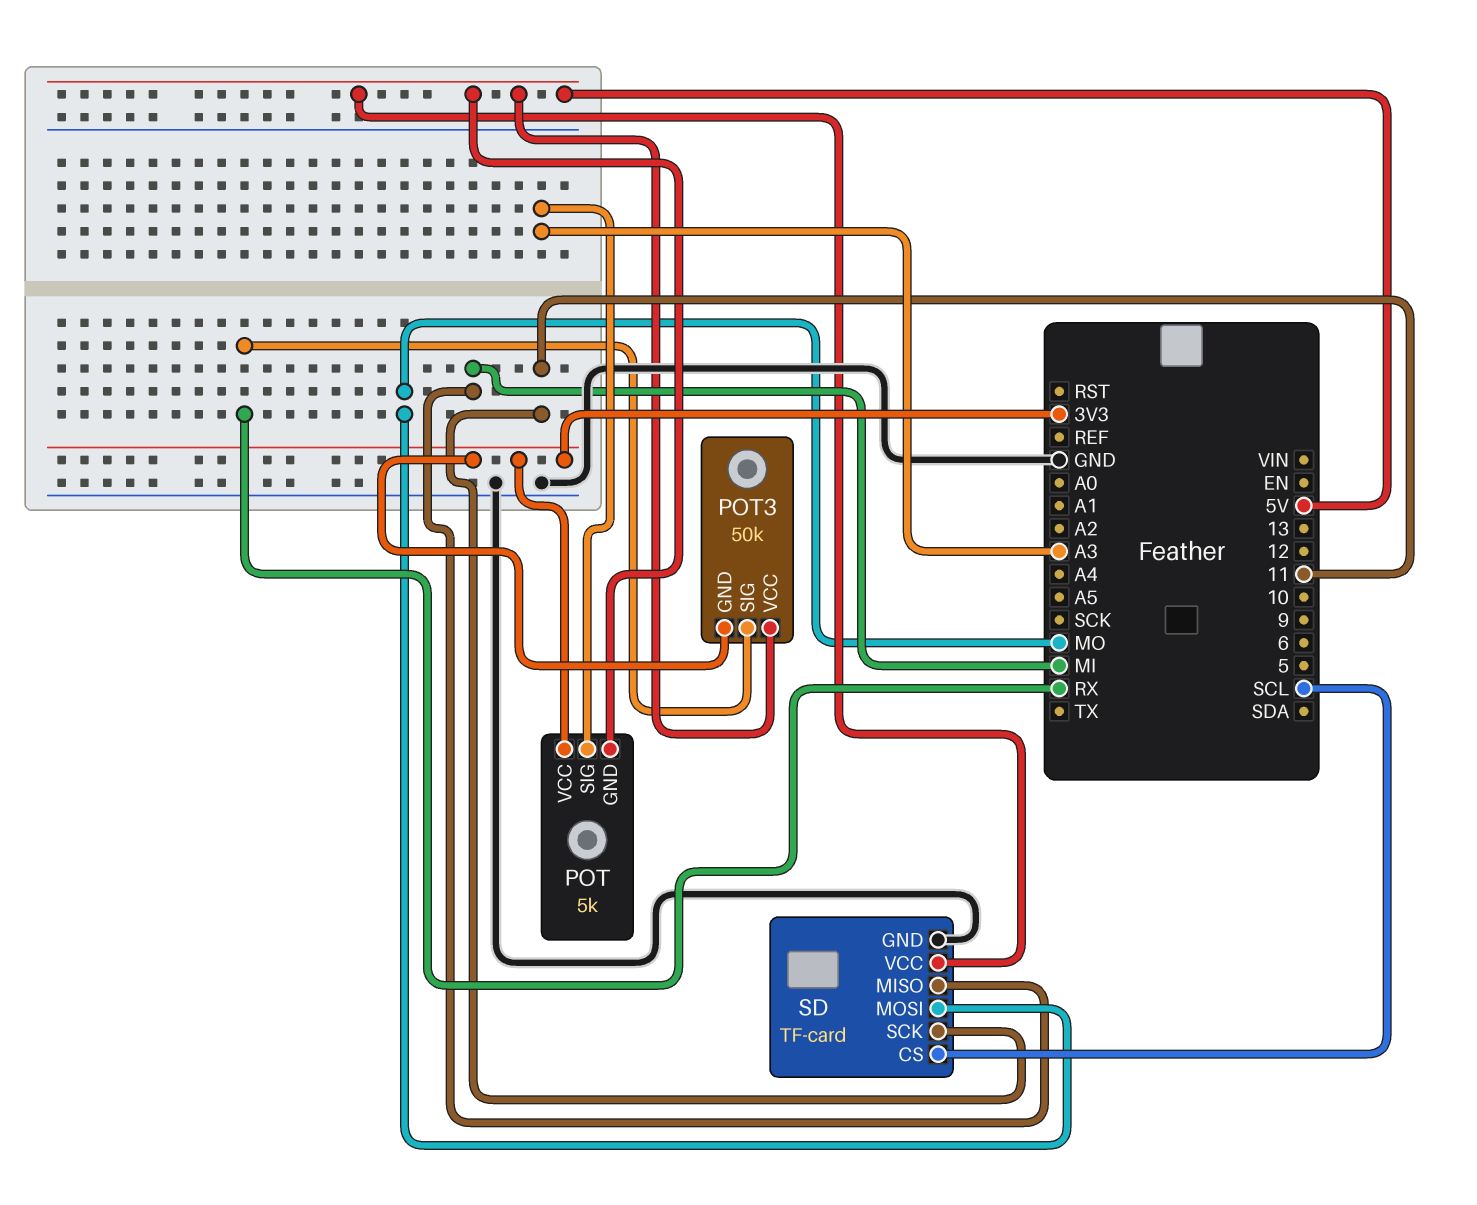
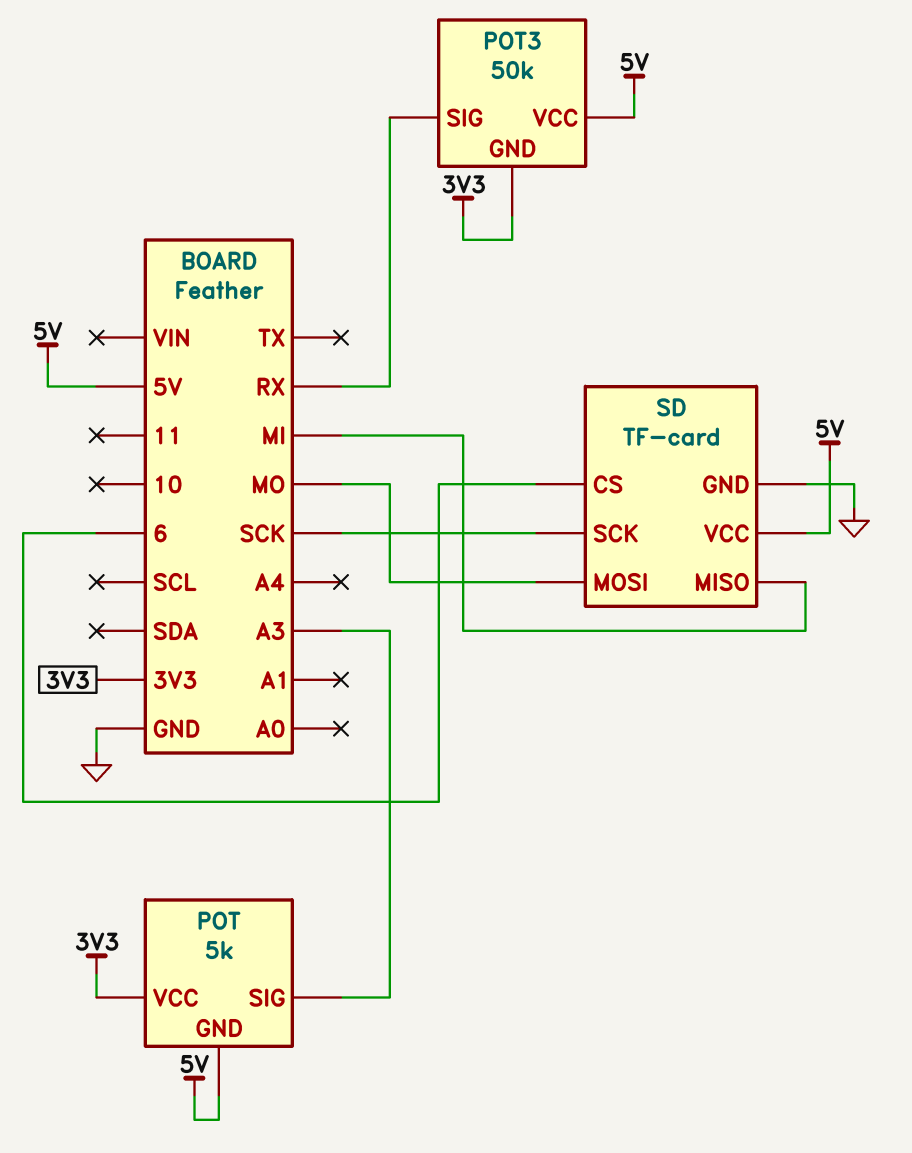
SD pin CS: SCL -> 6
SD pin SCK: 11 -> SCK

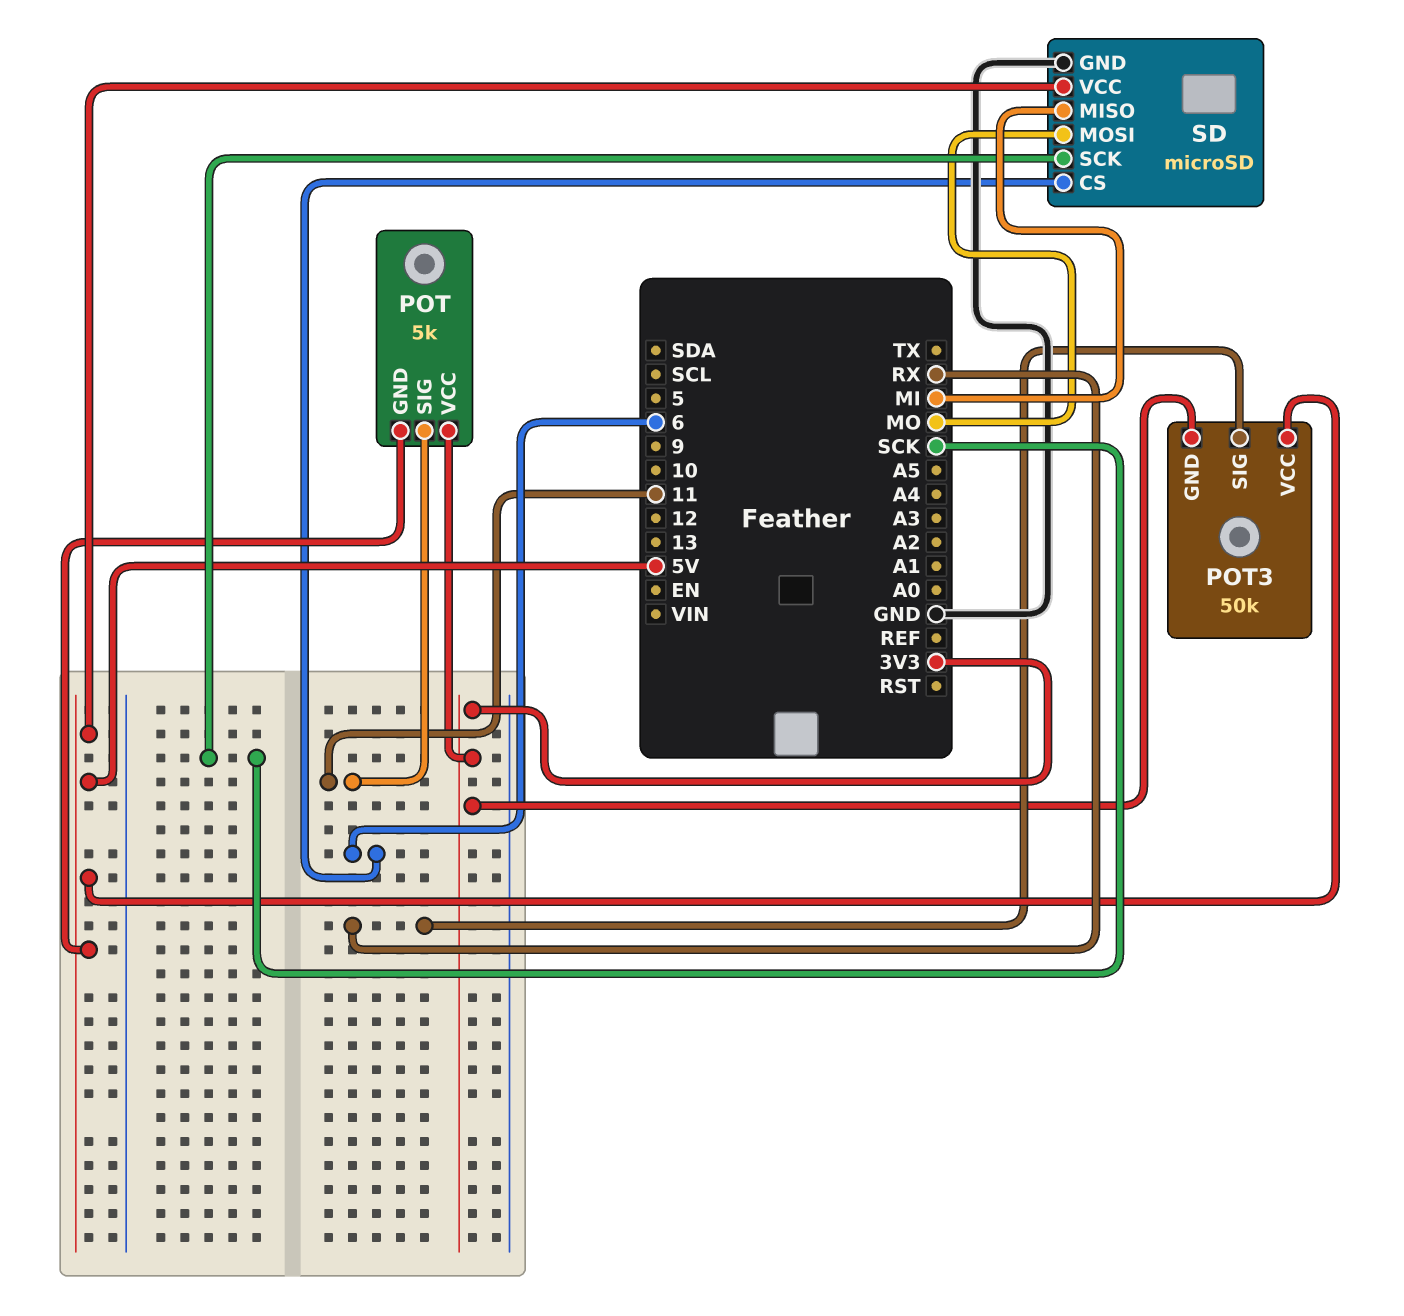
POT pin SIG: A3 -> 11
SD: TF-card -> microSD

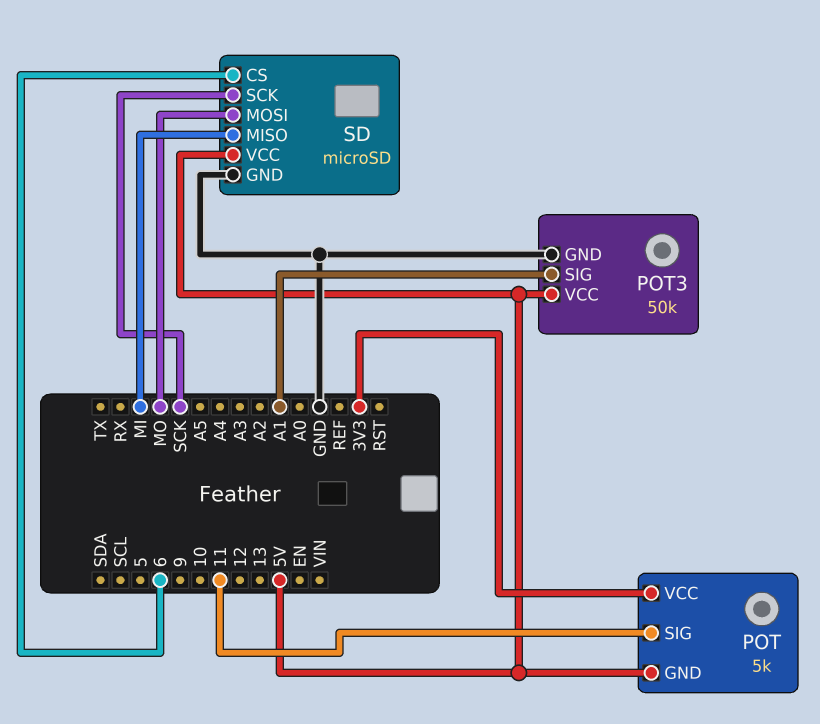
POT3 pin GND: 3V3 -> GND
POT3 pin SIG: RX -> A1

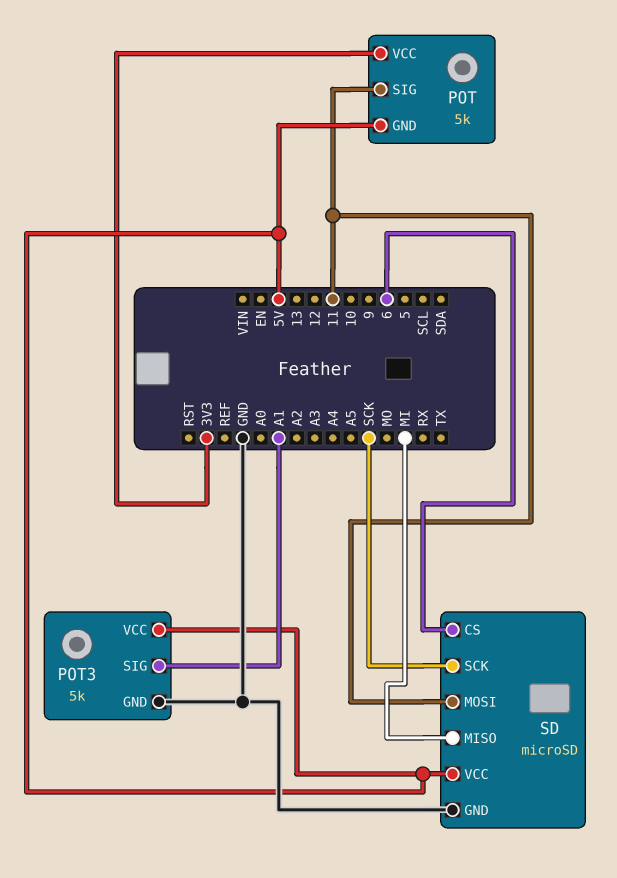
POT3: 50k -> 5k
SD pin MOSI: MO -> 11

